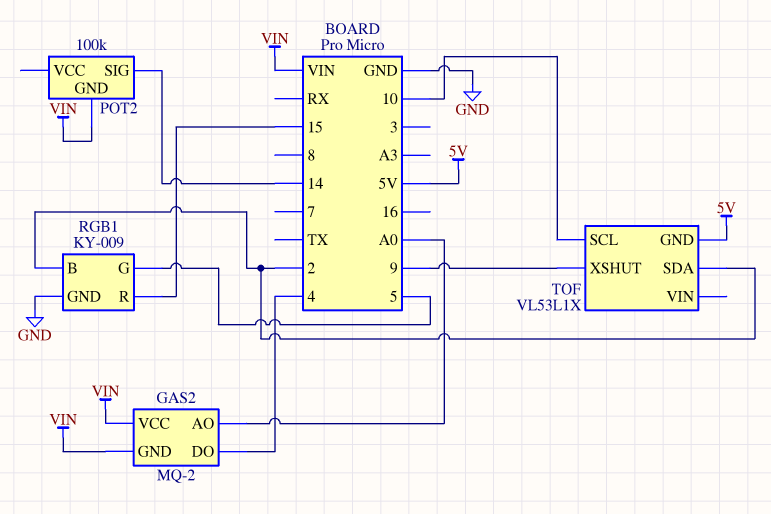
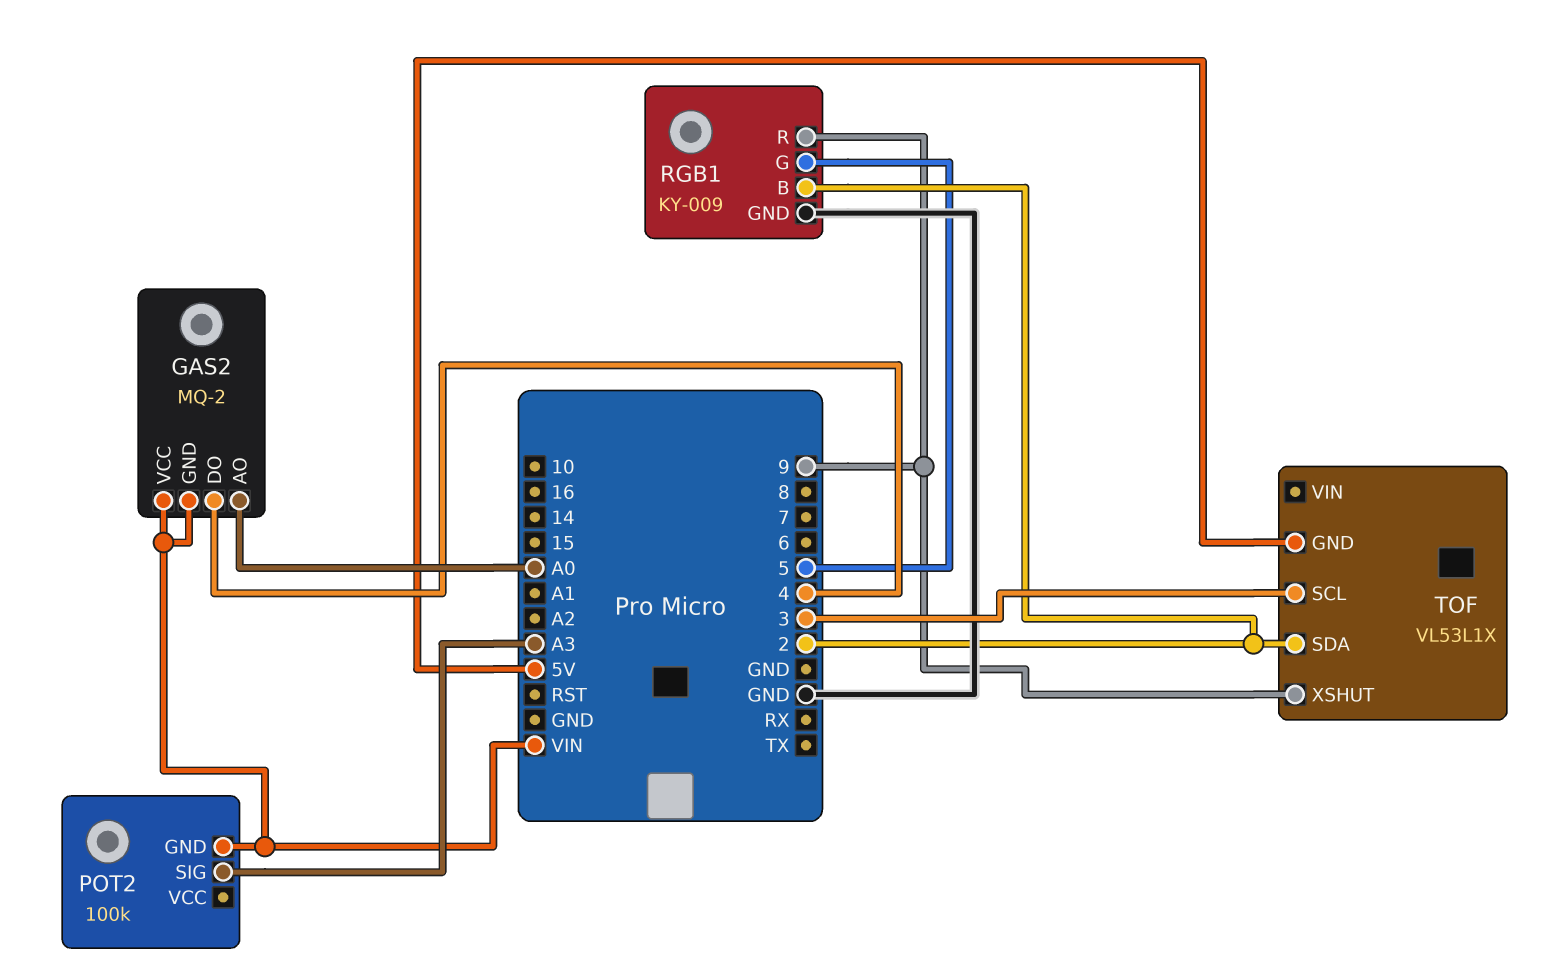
POT2 pin SIG: 14 -> A3
RGB1 pin R: 15 -> 9
TOF pin SCL: 10 -> 3

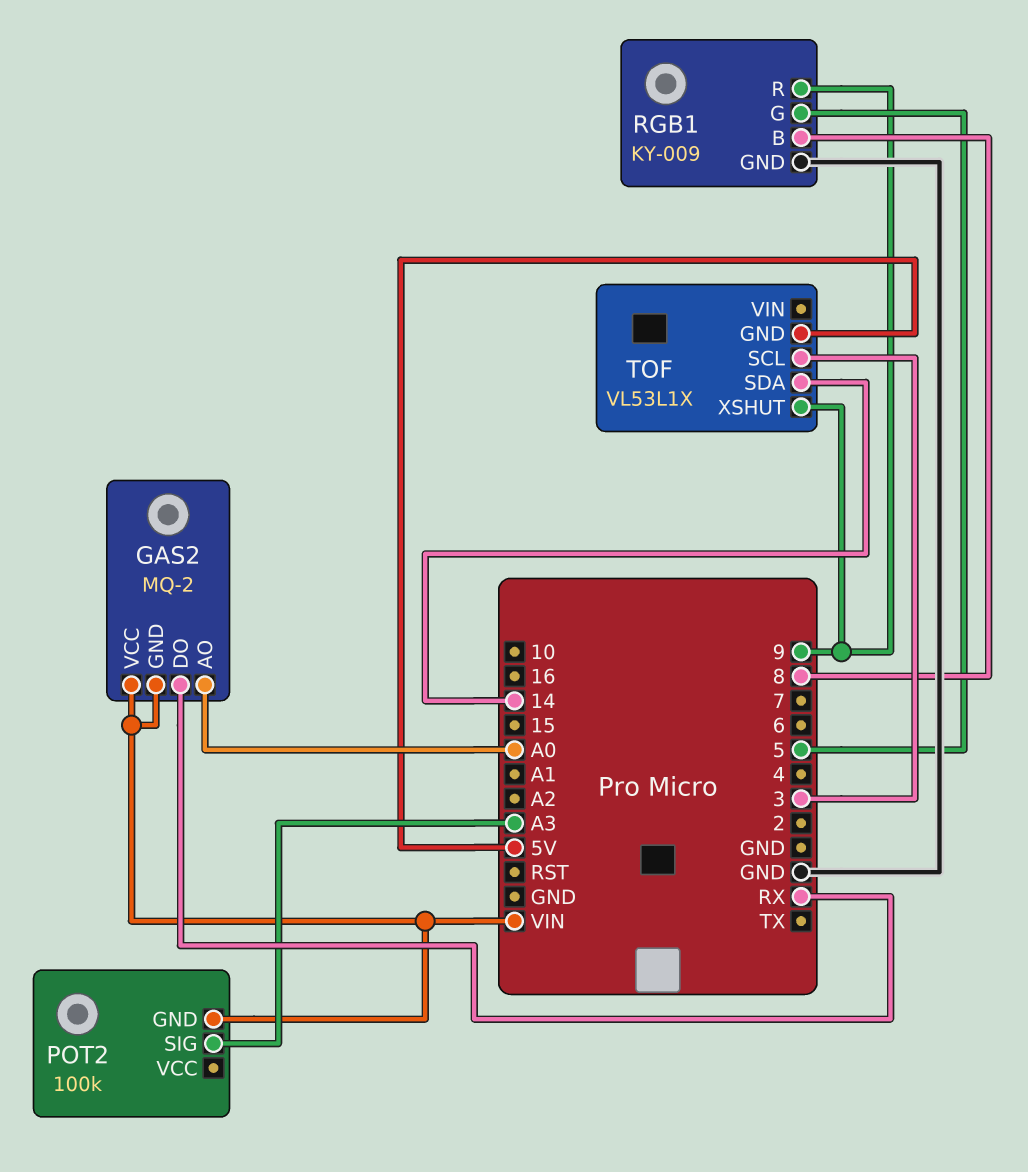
GAS2 pin DO: 4 -> RX
RGB1 pin B: 2 -> 8
TOF pin SDA: 2 -> 14

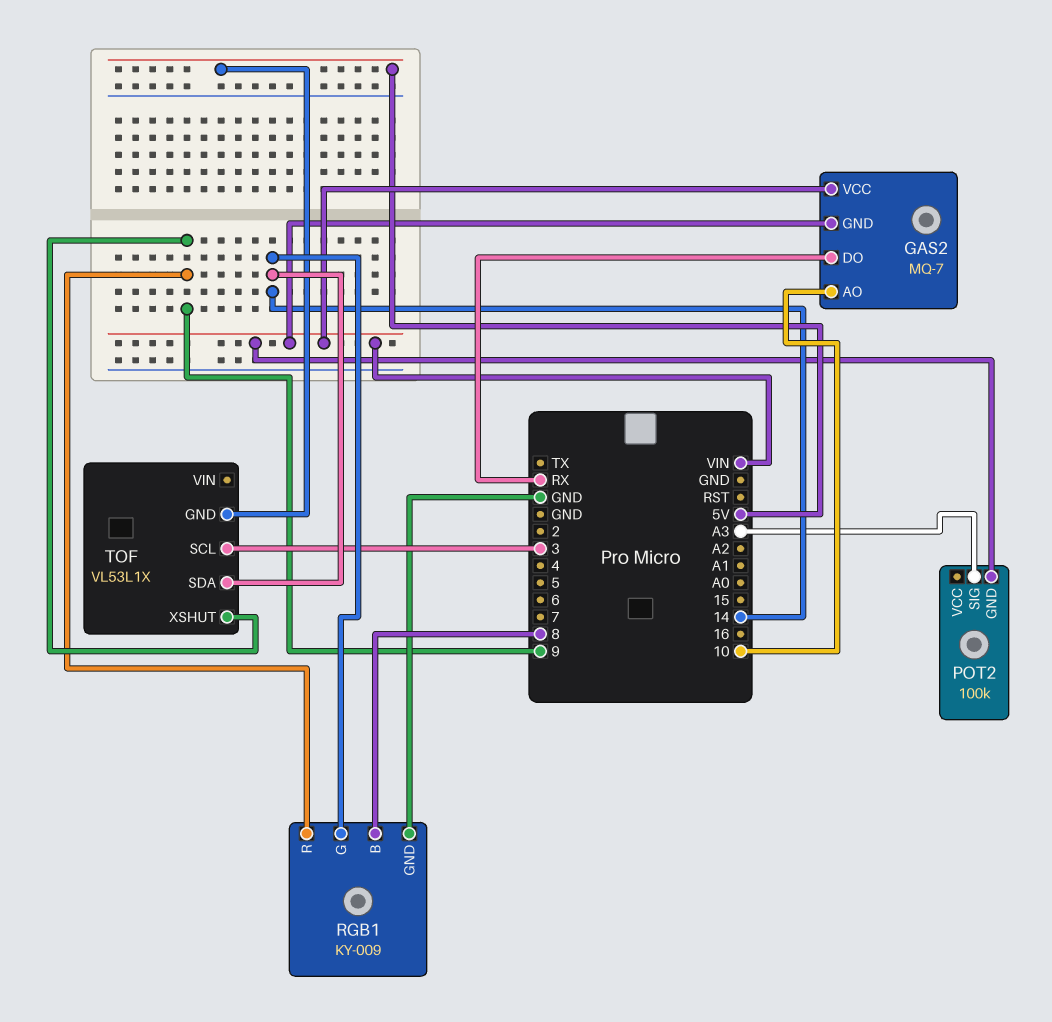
GAS2: MQ-2 -> MQ-7
GAS2 pin AO: A0 -> 10
RGB1 pin G: 5 -> 14

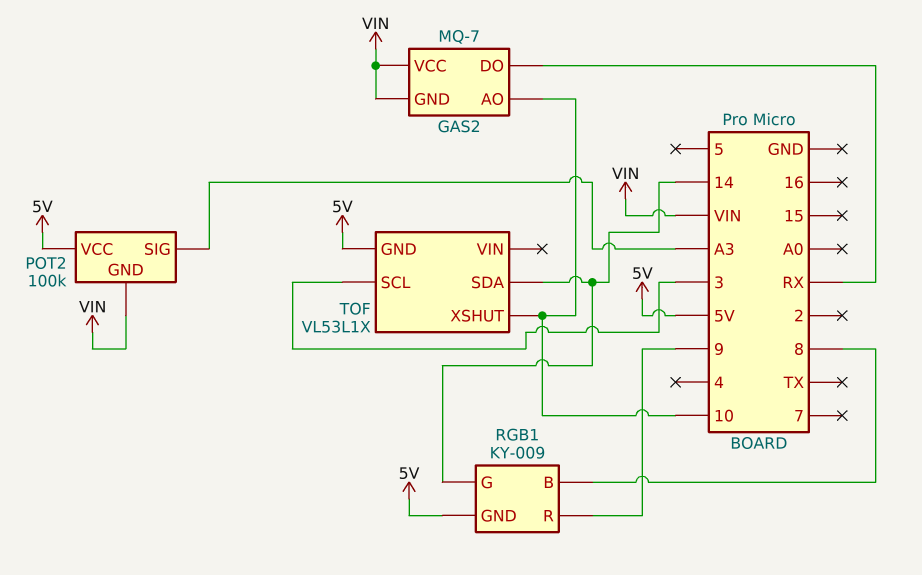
POT2 pin VCC: none -> 5V
RGB1 pin GND: GND -> 5V
TOF pin XSHUT: 9 -> 10

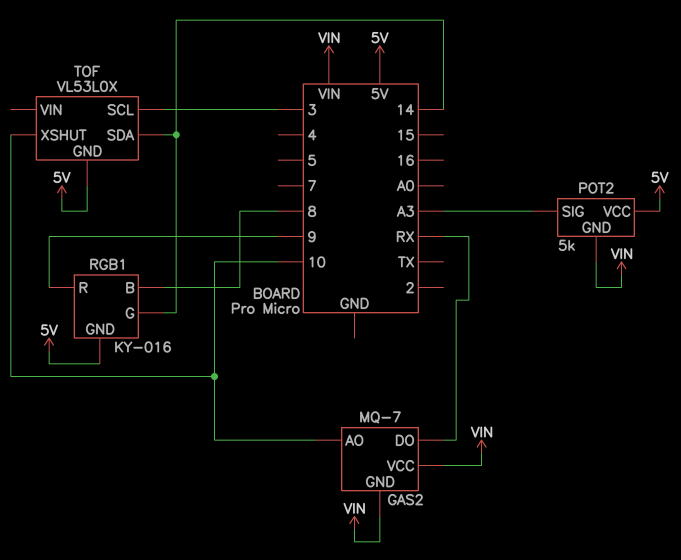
POT2: 100k -> 5k
RGB1: KY-009 -> KY-016
TOF: VL53L1X -> VL53L0X

